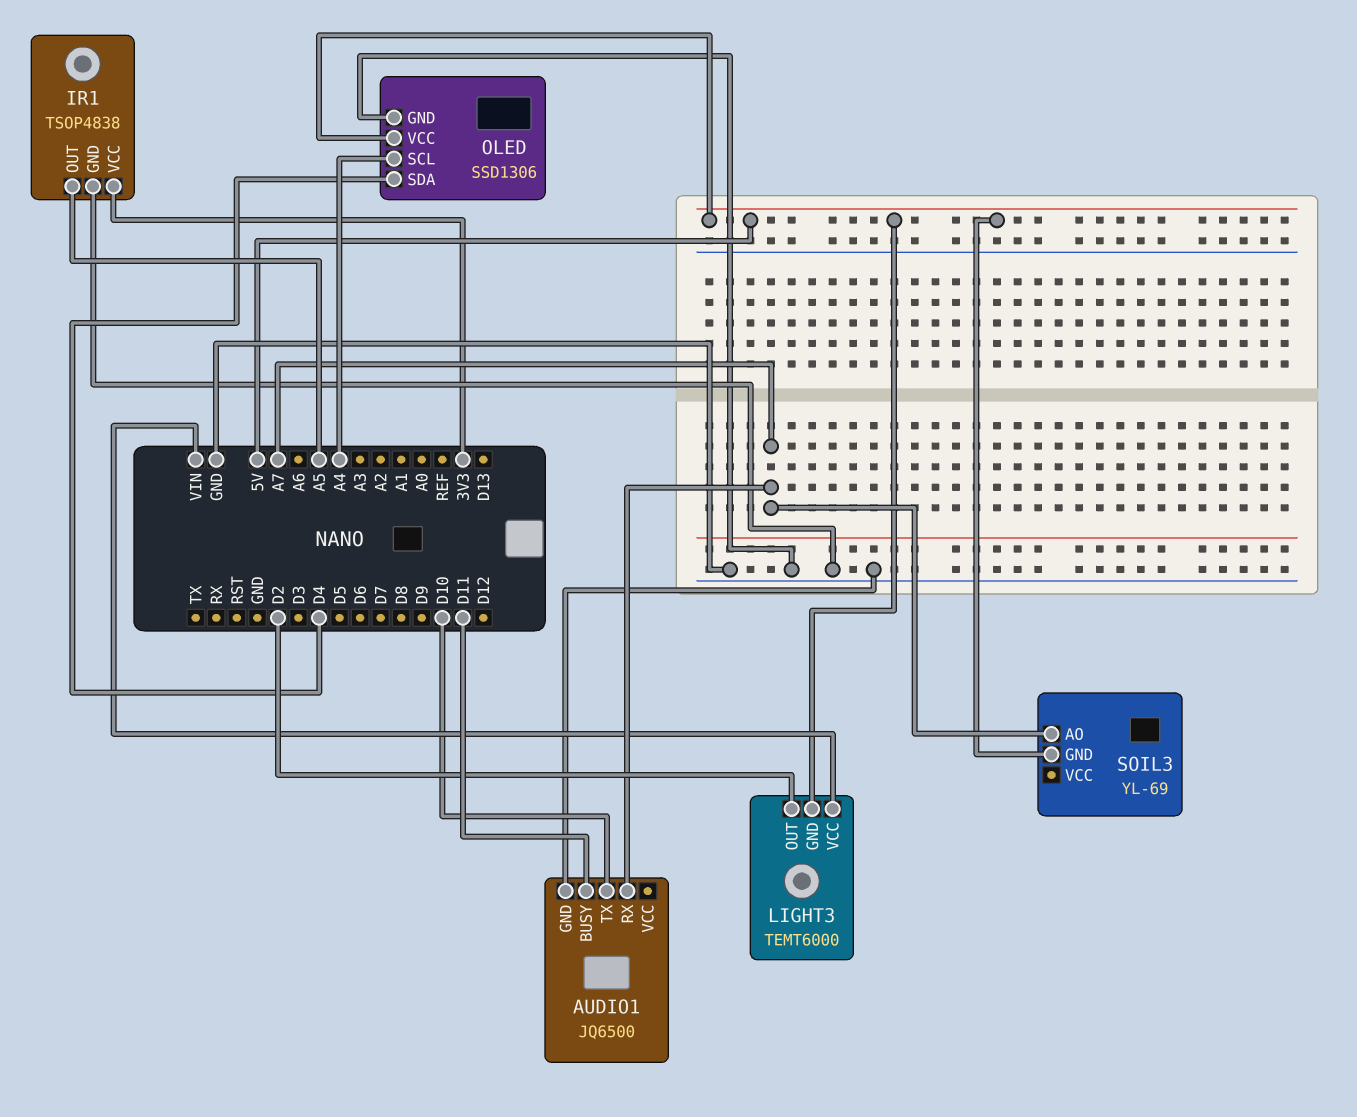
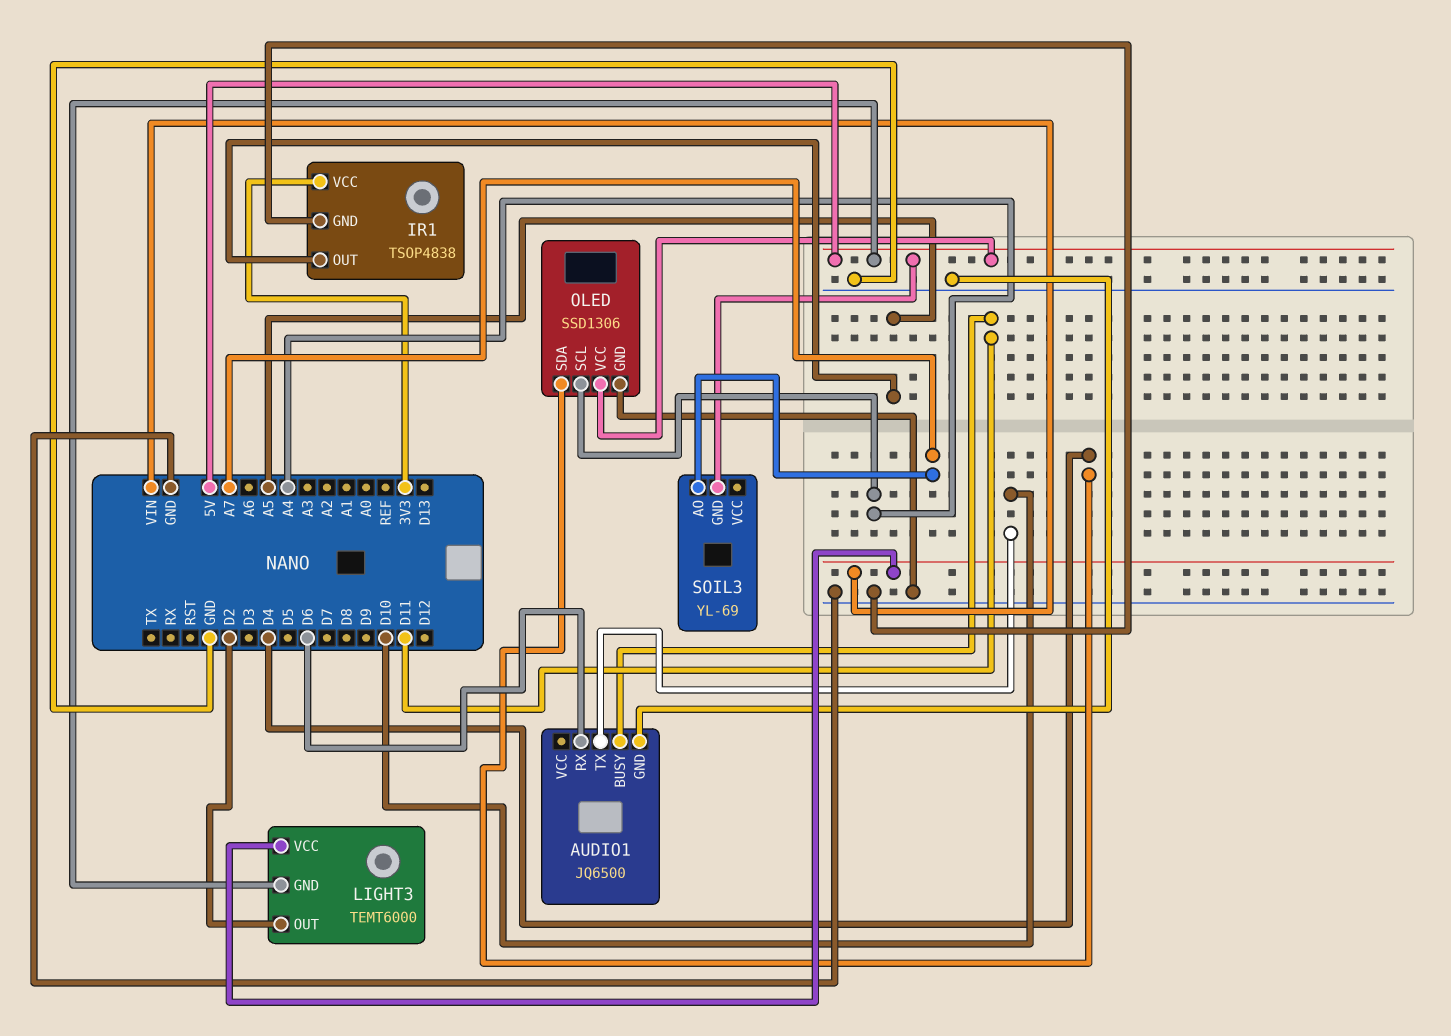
AUDIO1 pin RX: A7 -> D6

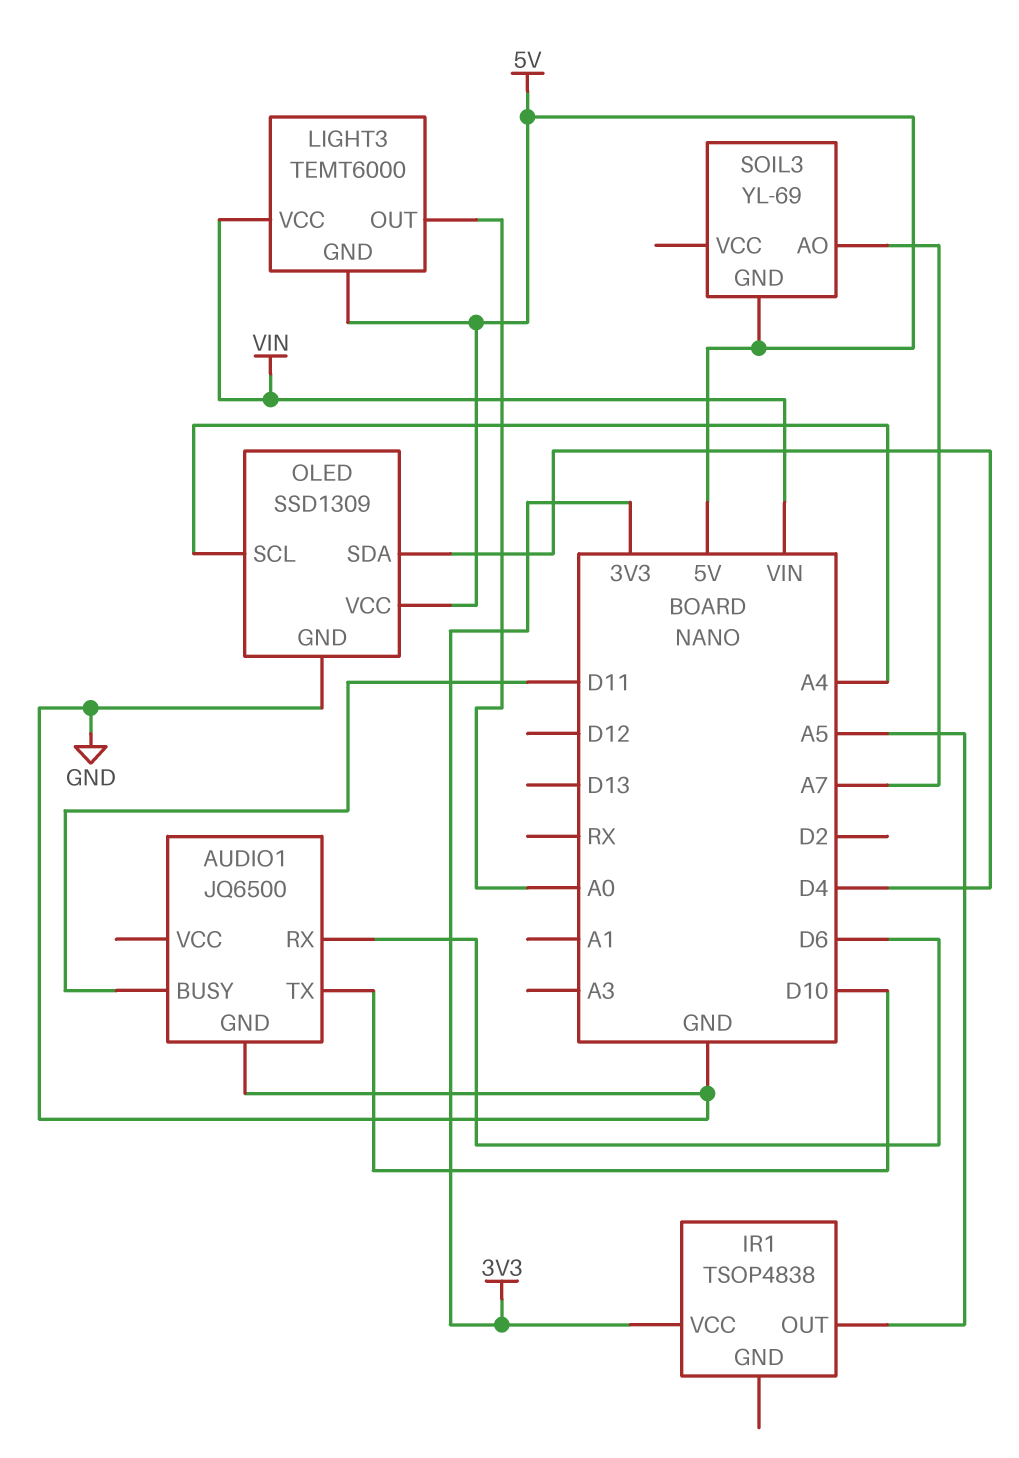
IR1 pin GND: GND -> none
LIGHT3 pin OUT: D2 -> A0
OLED: SSD1306 -> SSD1309

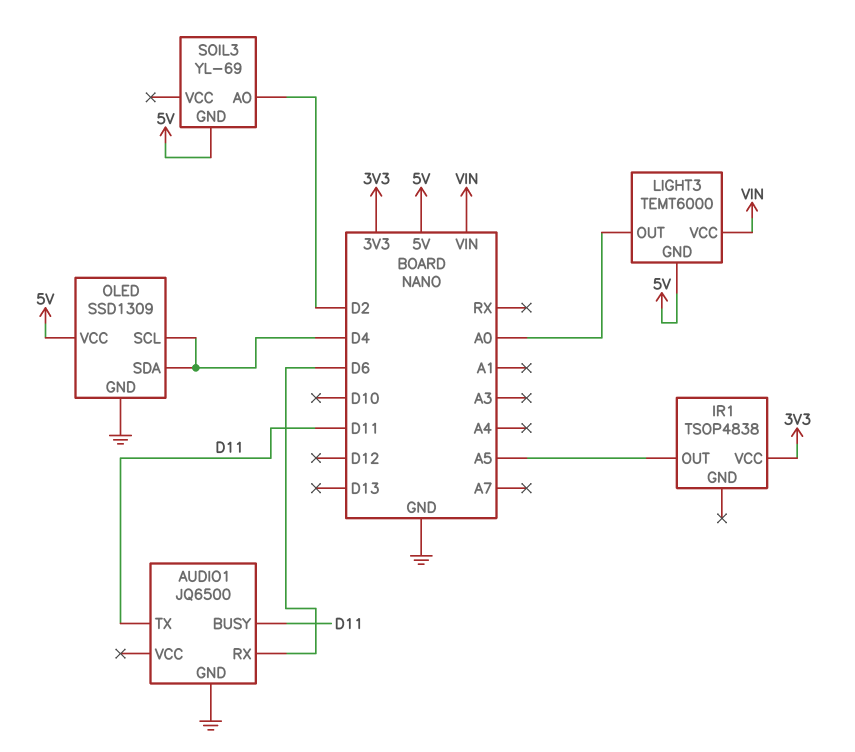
AUDIO1 pin TX: D10 -> D11
OLED pin SCL: A4 -> D4
SOIL3 pin AO: A7 -> D2

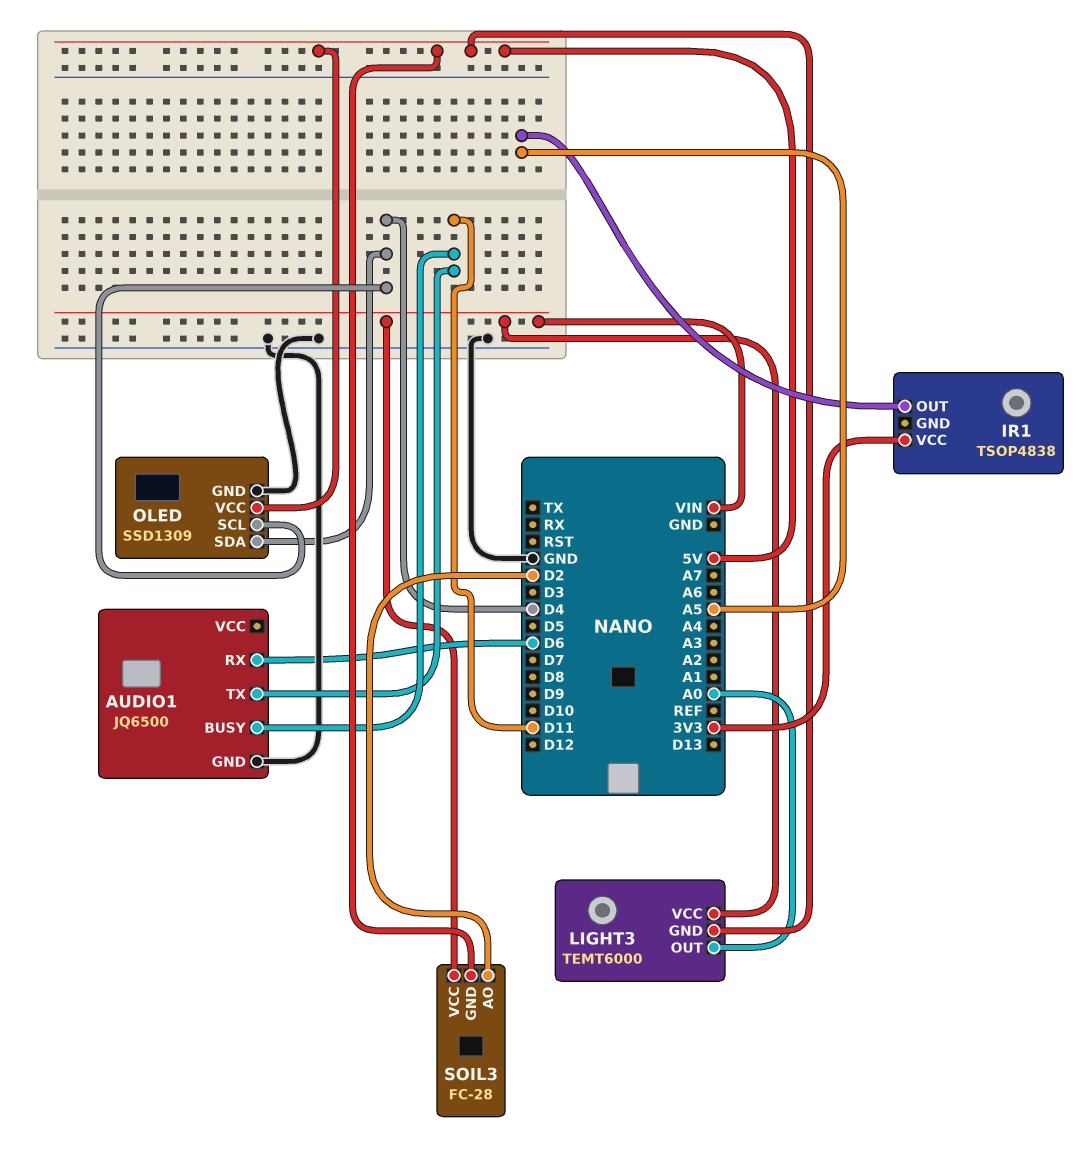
SOIL3: YL-69 -> FC-28
SOIL3 pin VCC: none -> VIN

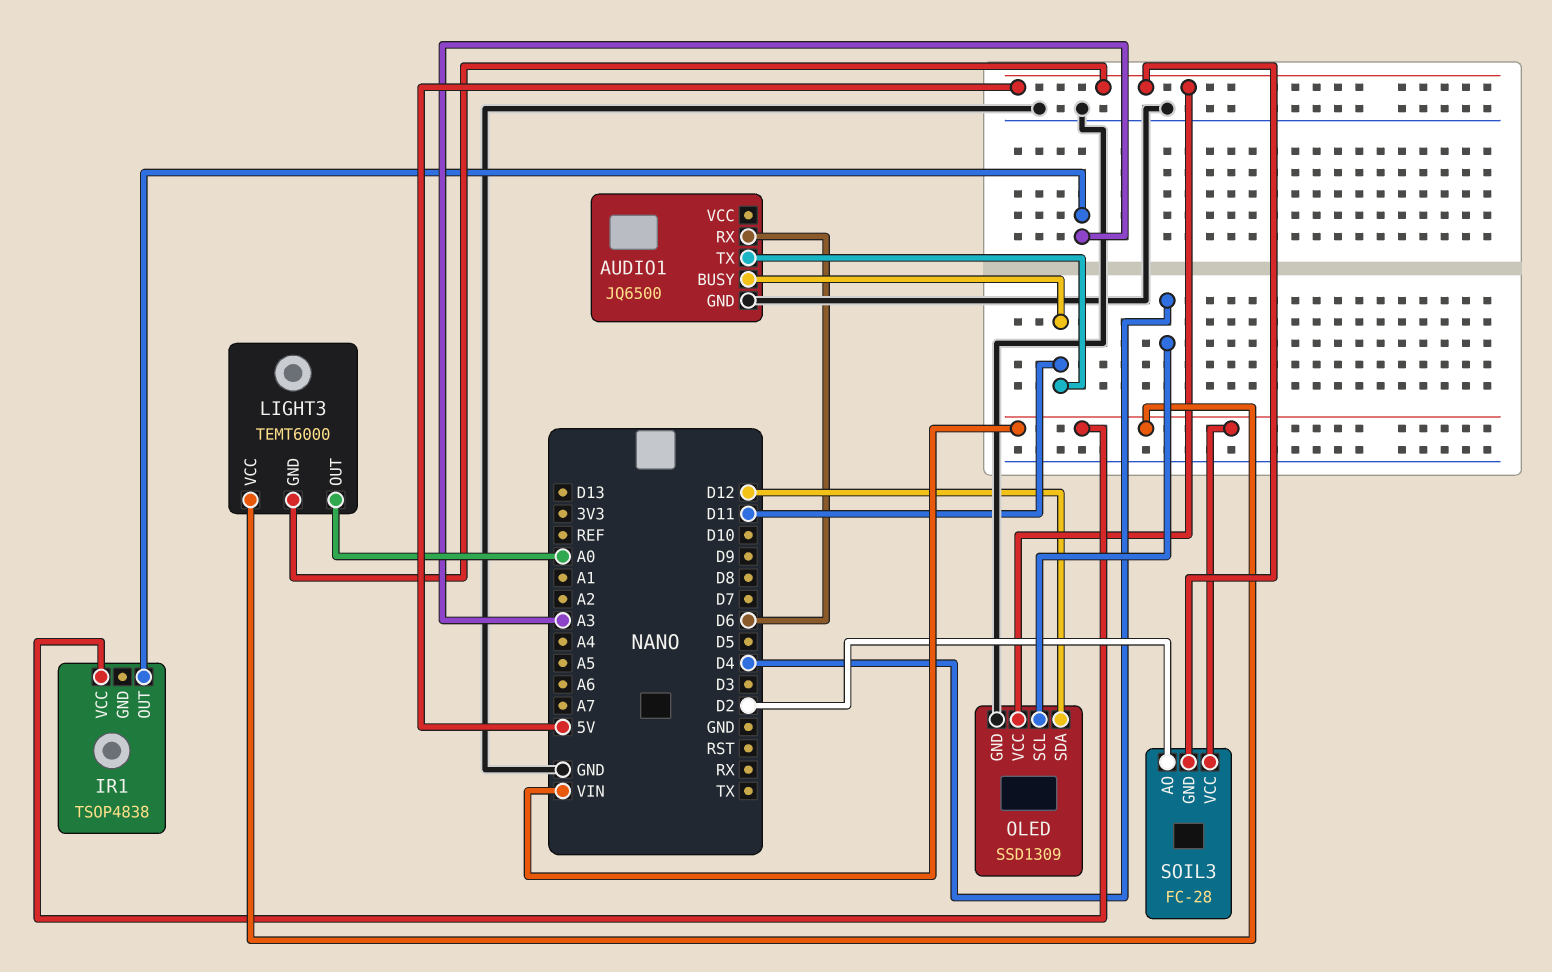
IR1 pin OUT: A5 -> A3
IR1 pin VCC: 3V3 -> VIN
OLED pin SDA: D4 -> D12

